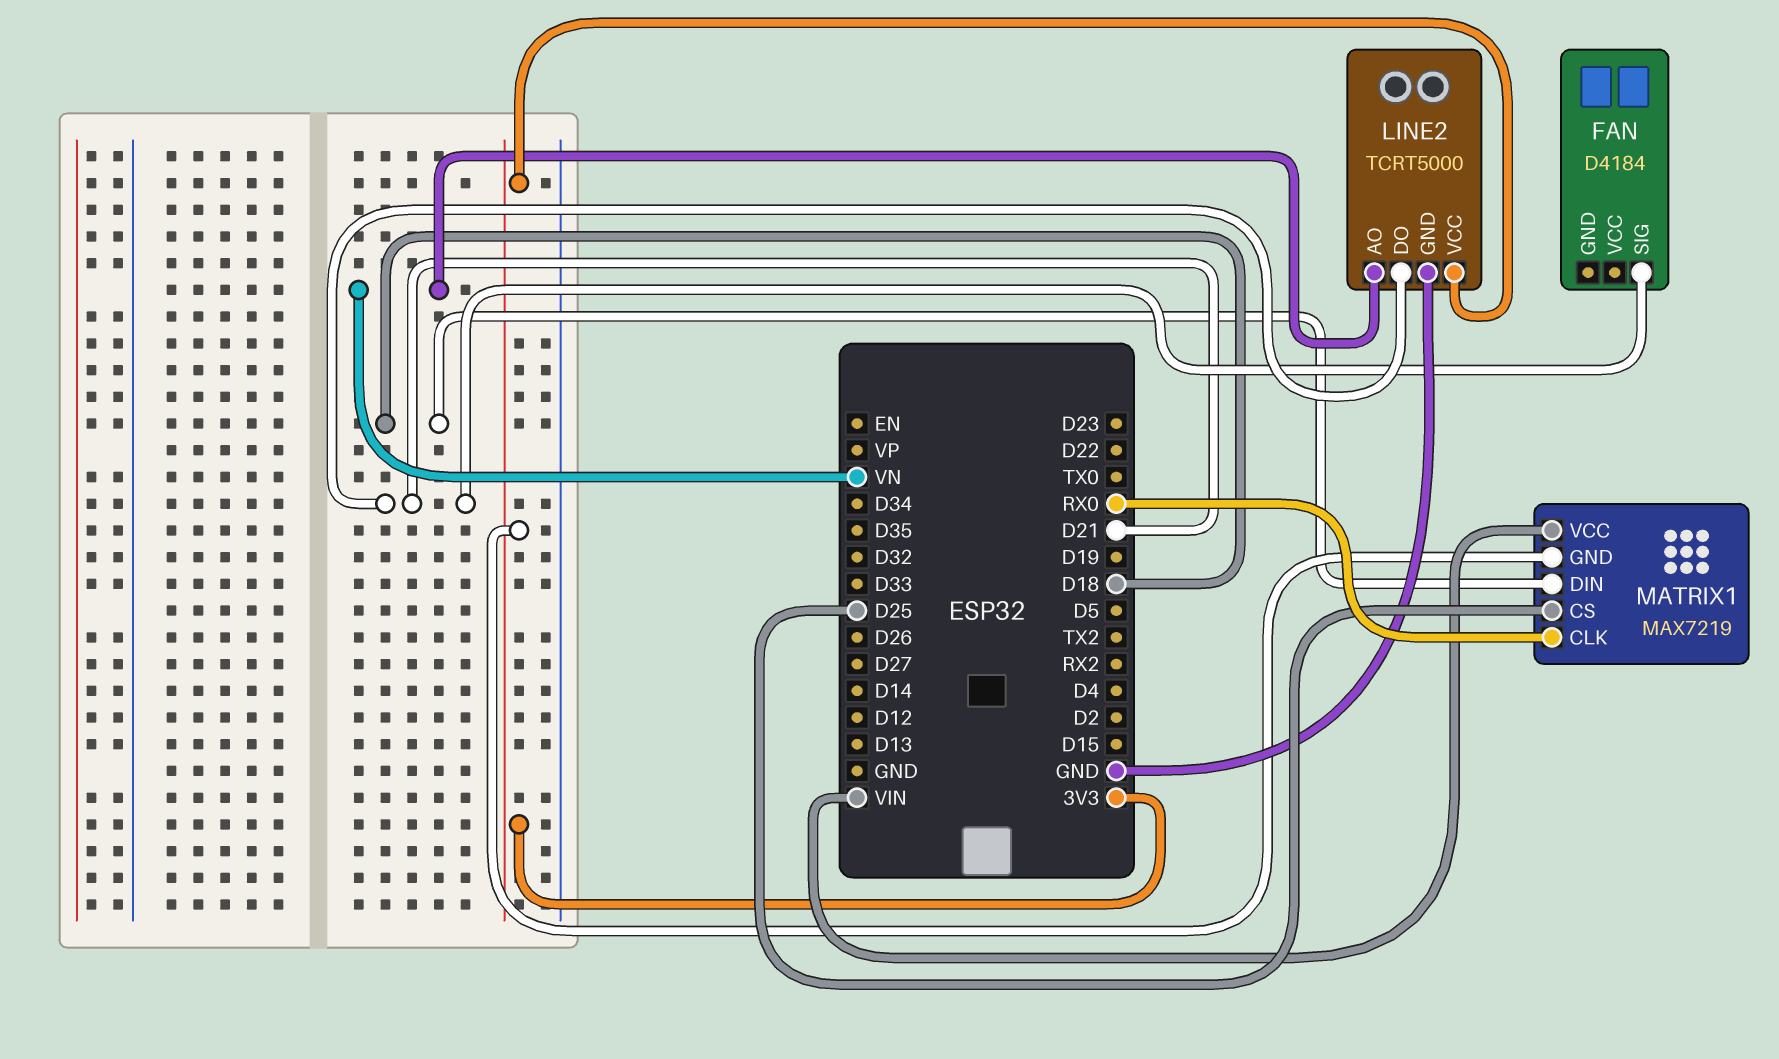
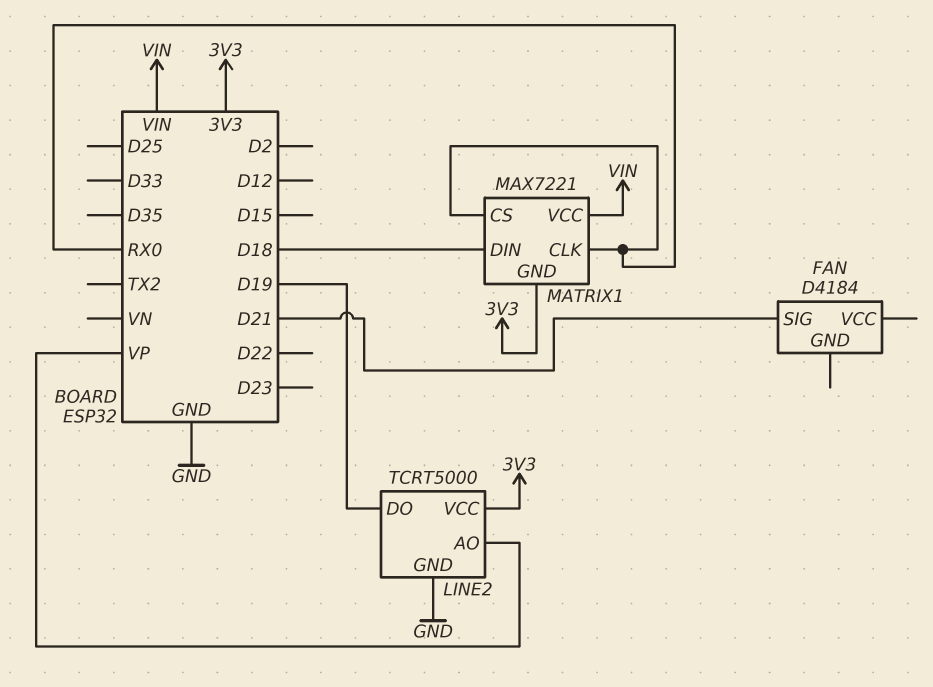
LINE2 pin AO: VN -> VP
LINE2 pin DO: D21 -> D19
MATRIX1: MAX7219 -> MAX7221
MATRIX1 pin CS: D25 -> RX0

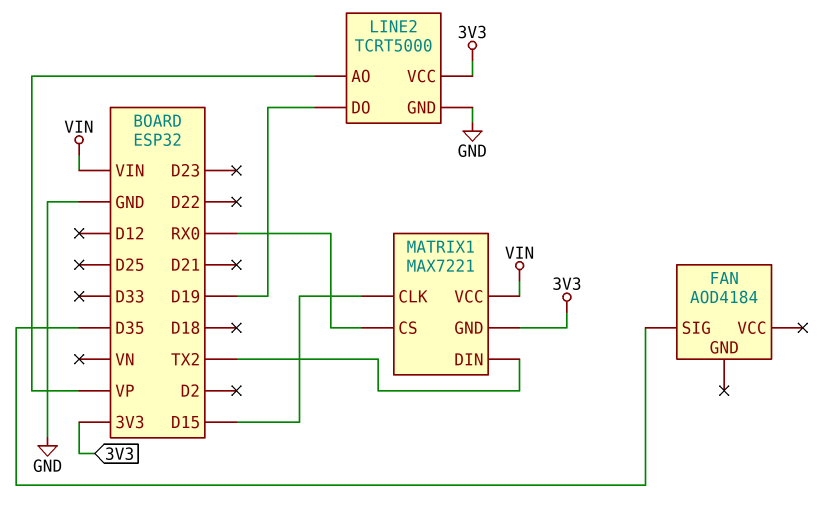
FAN: D4184 -> AOD4184
FAN pin SIG: D21 -> D35
MATRIX1 pin CLK: RX0 -> D15
MATRIX1 pin DIN: D18 -> TX2

